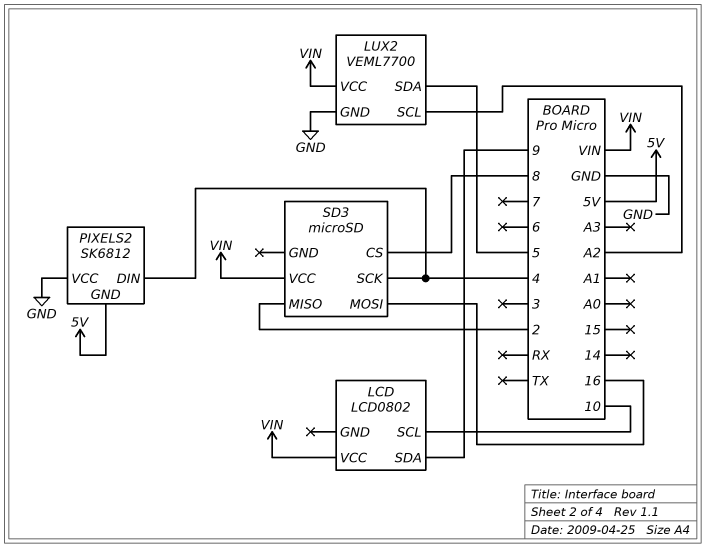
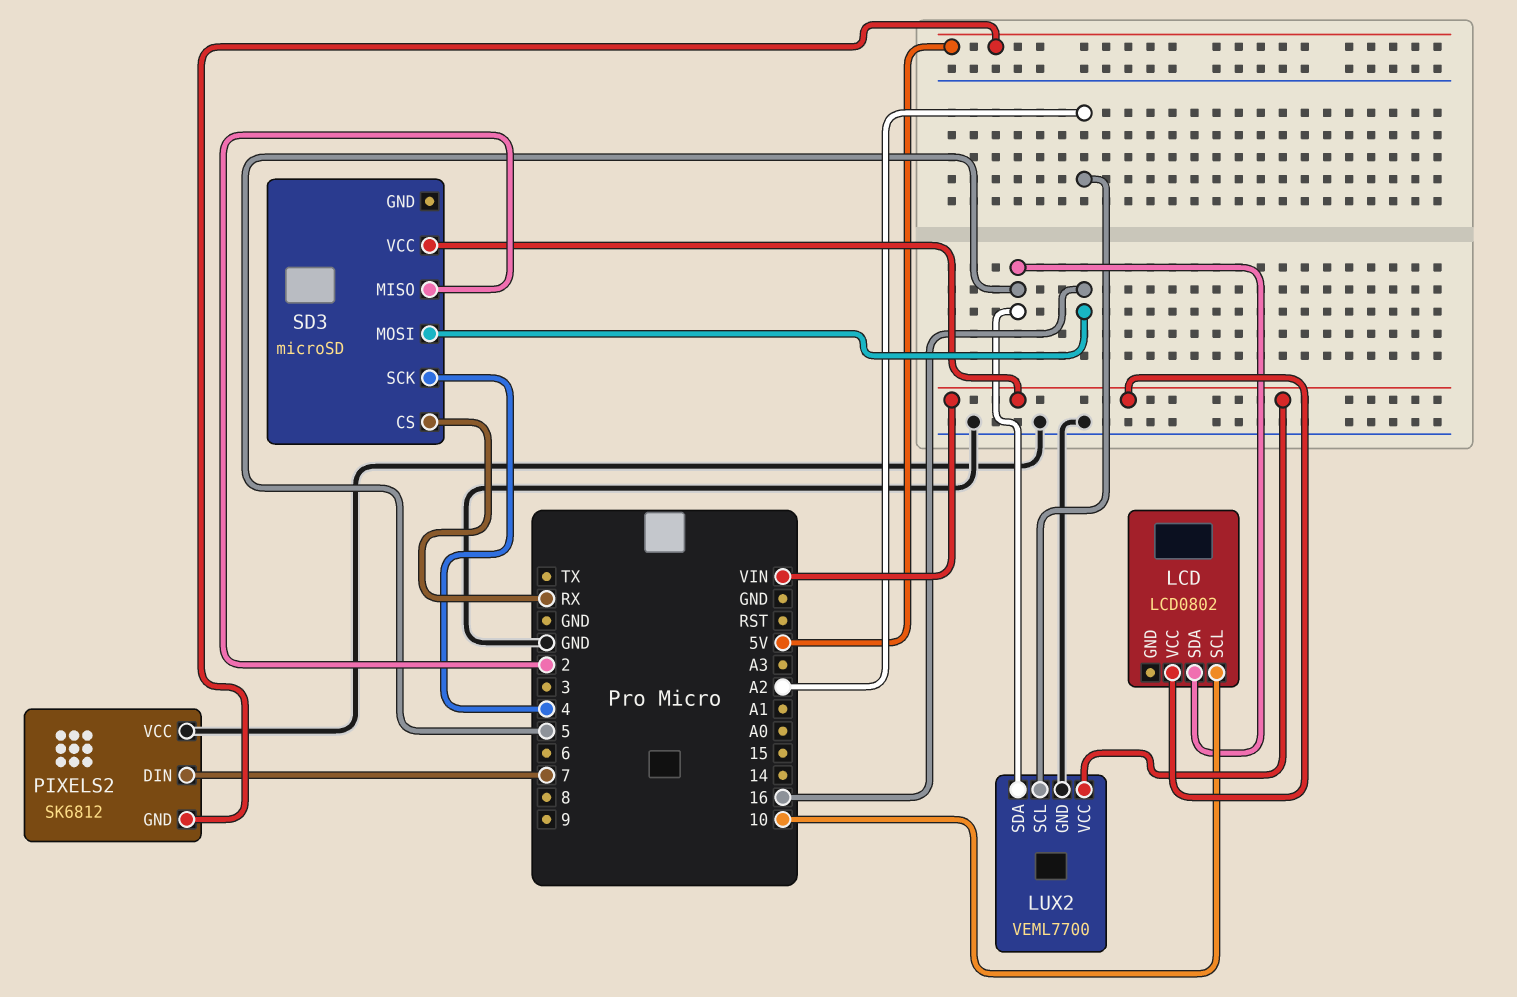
LCD pin SDA: 9 -> 5
PIXELS2 pin DIN: 4 -> 7
SD3 pin CS: 8 -> RX

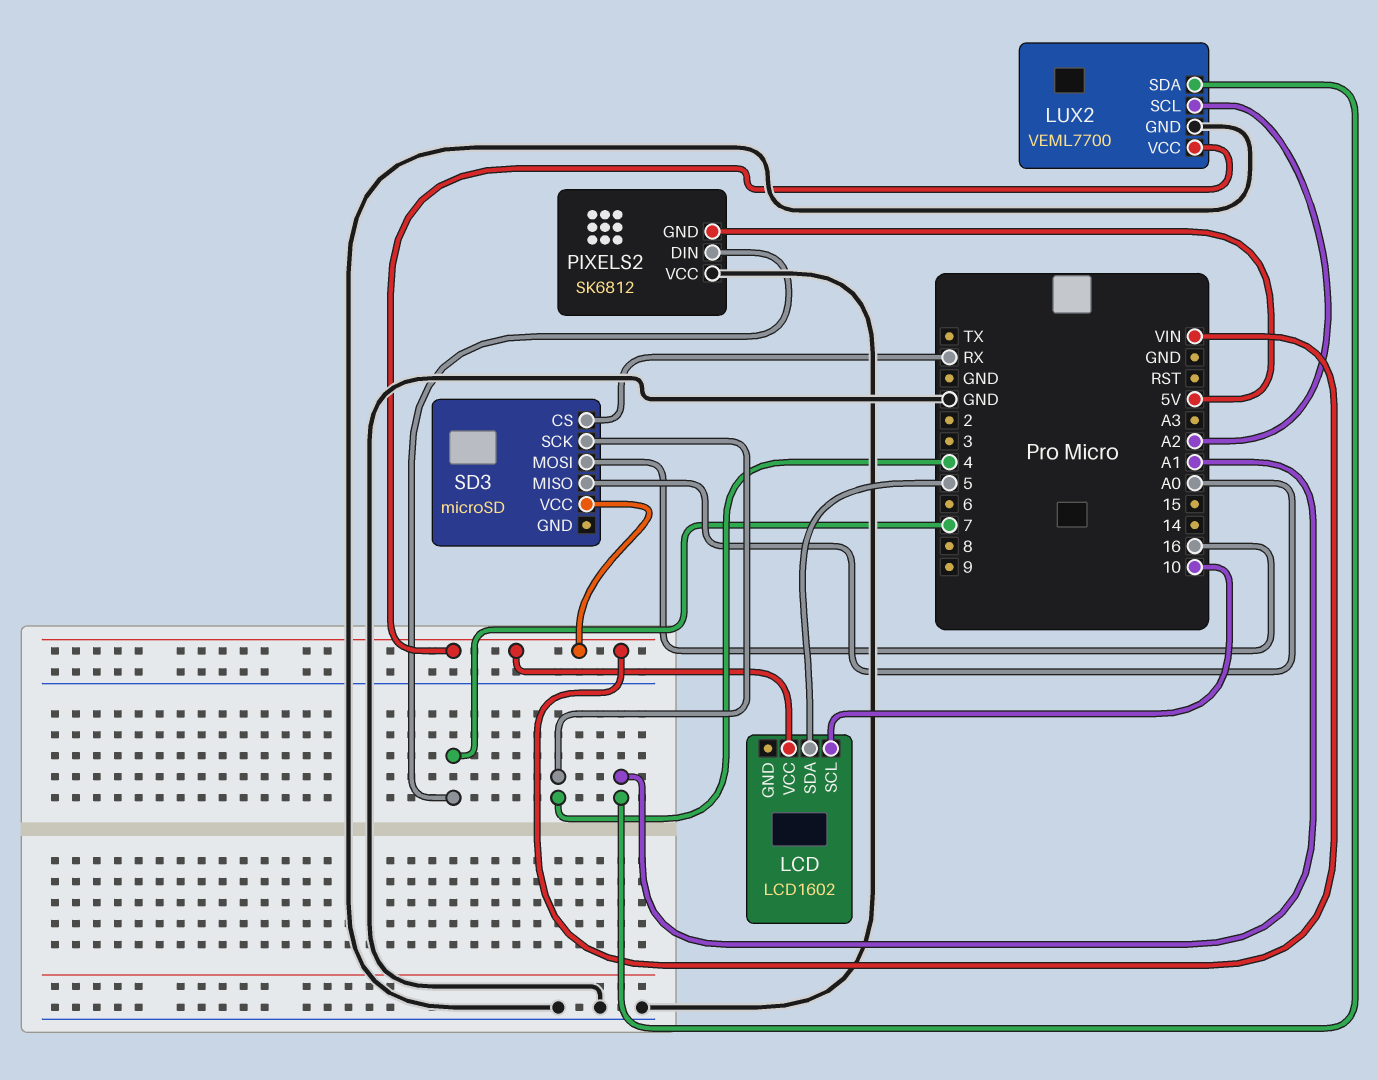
LCD: LCD0802 -> LCD1602
LUX2 pin SDA: 5 -> A1
SD3 pin MISO: 2 -> A0

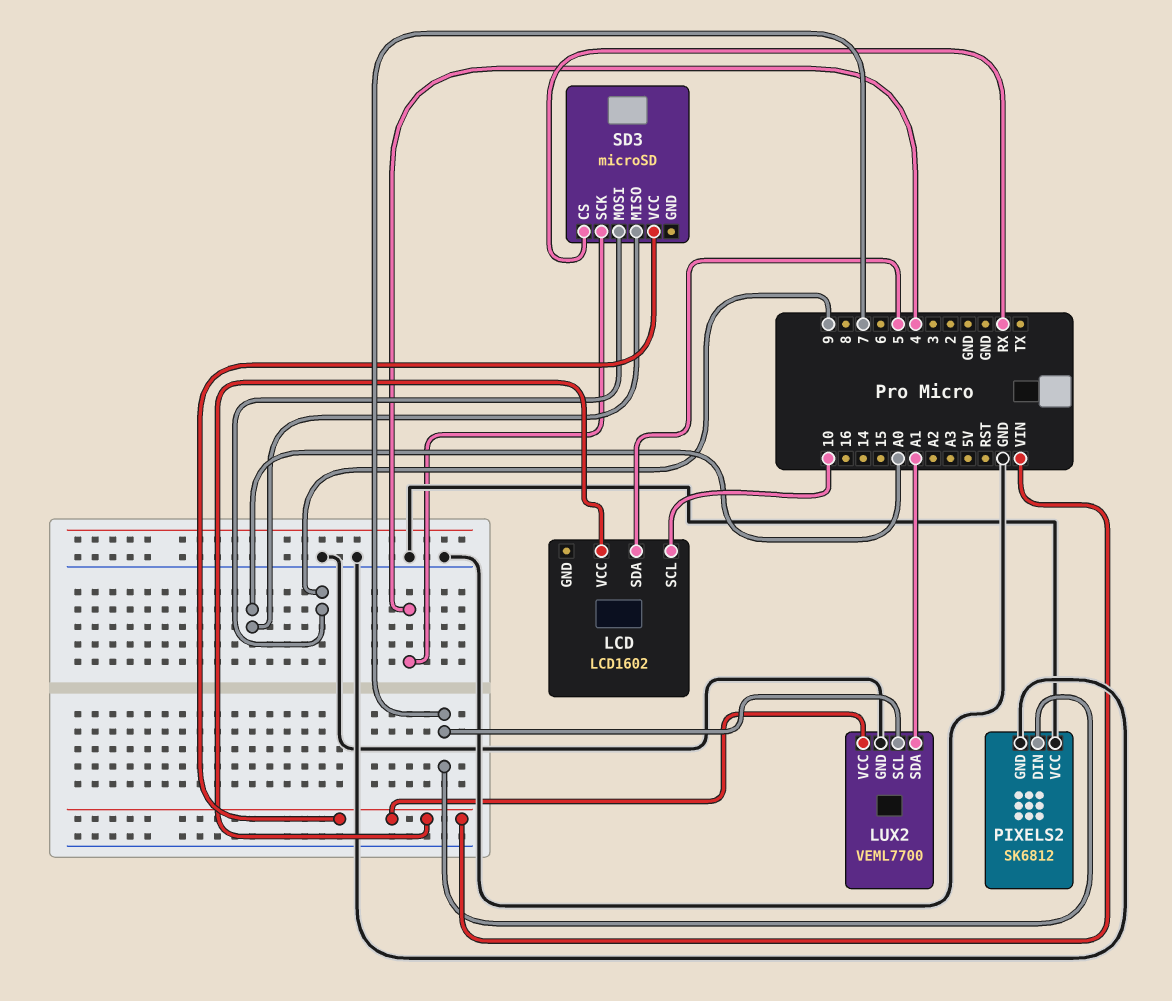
LUX2 pin SCL: A2 -> 7
PIXELS2 pin GND: 5V -> GND
SD3 pin MOSI: 16 -> 9

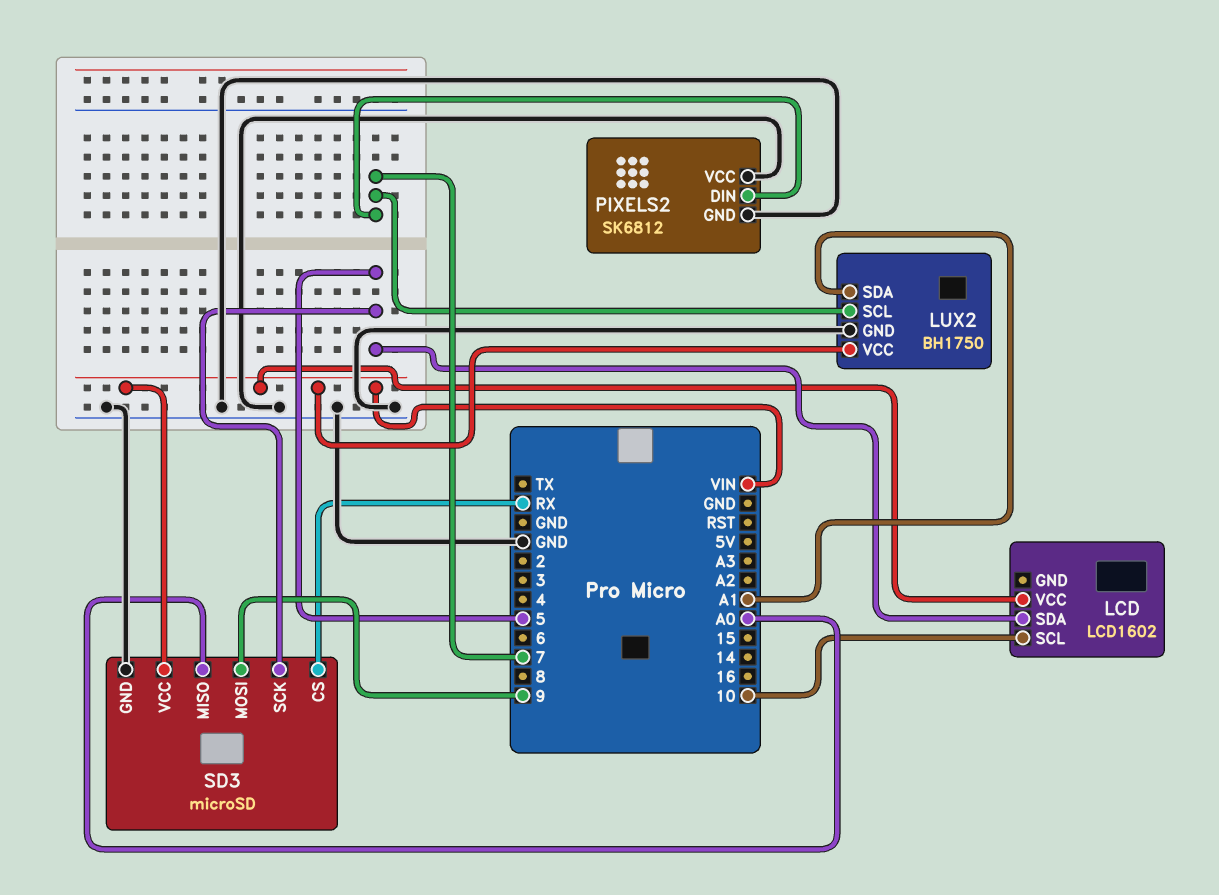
LUX2: VEML7700 -> BH1750
SD3 pin GND: none -> GND
SD3 pin SCK: 4 -> 5

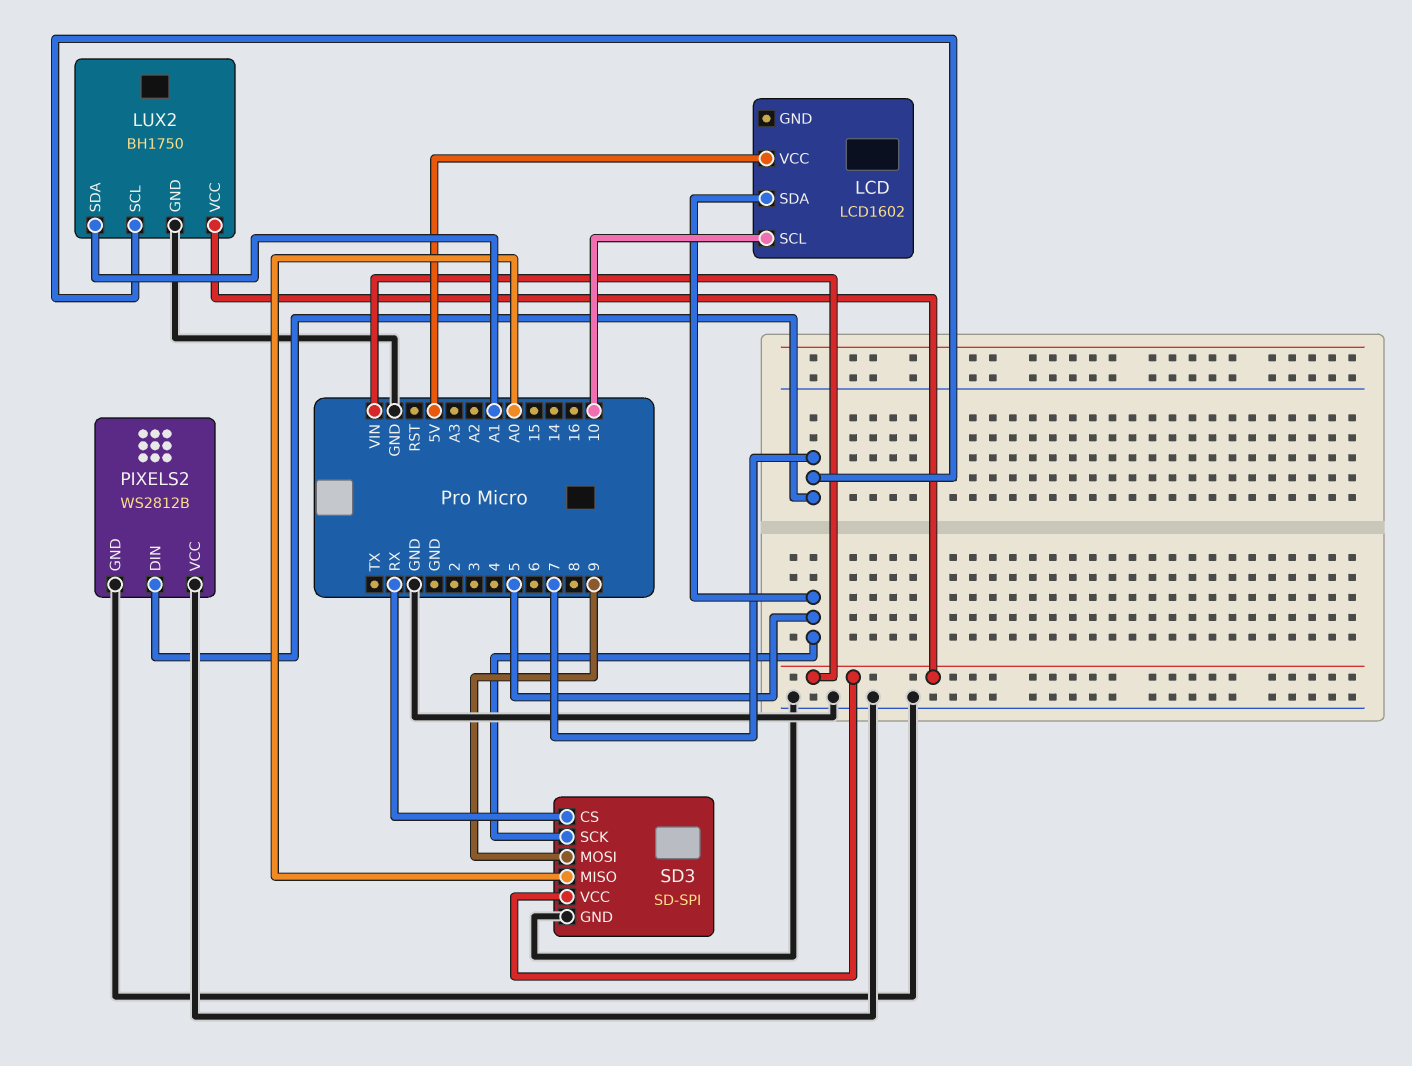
LCD pin VCC: VIN -> 5V
PIXELS2: SK6812 -> WS2812B
SD3: microSD -> SD-SPI

